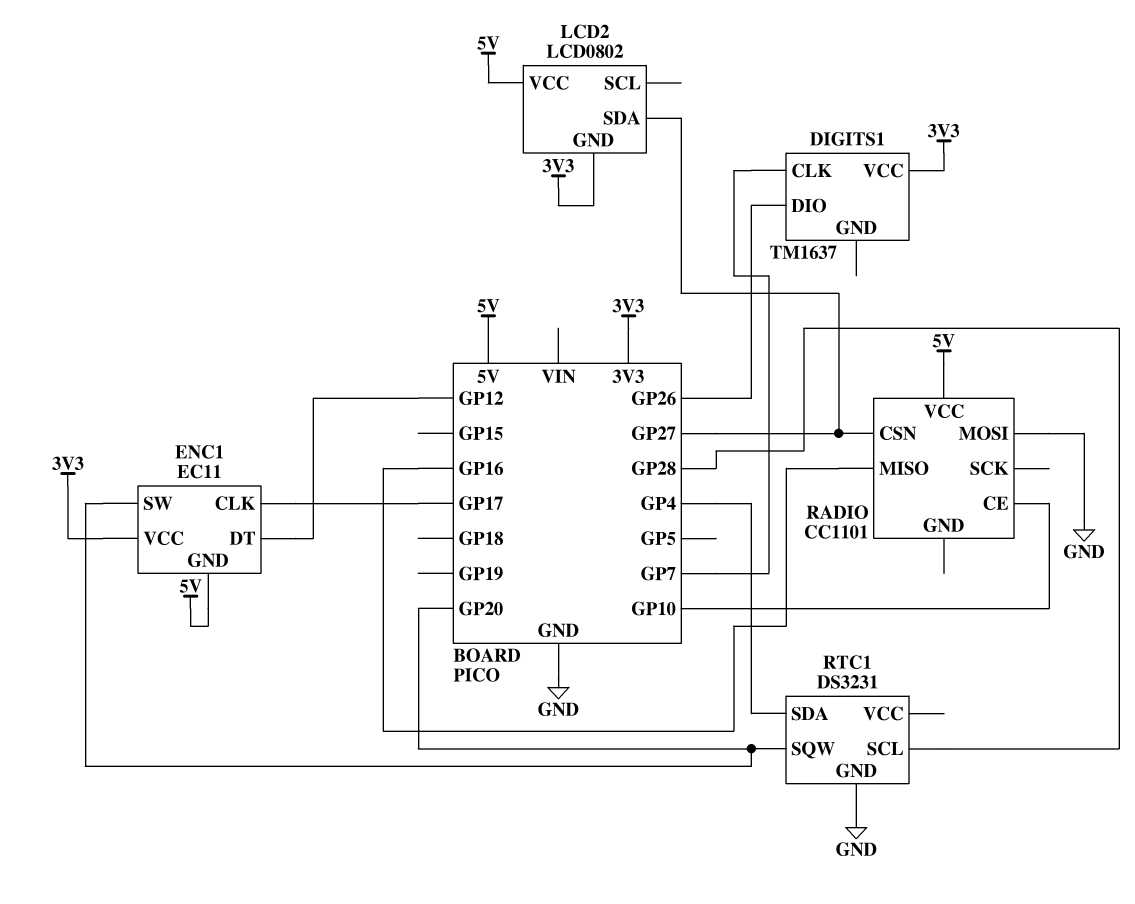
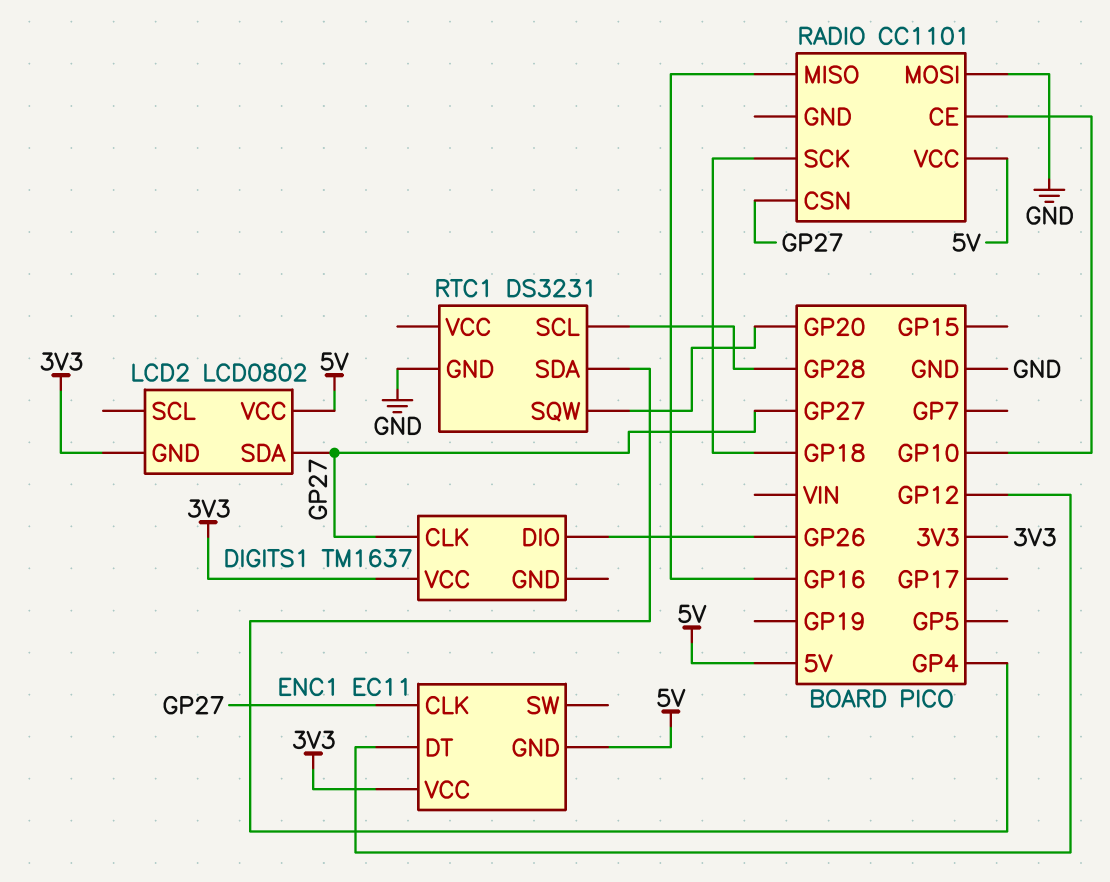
DIGITS1 pin CLK: GP7 -> GP27
ENC1 pin CLK: GP17 -> GP27
ENC1 pin SW: GP20 -> none
RADIO pin SCK: none -> GP18

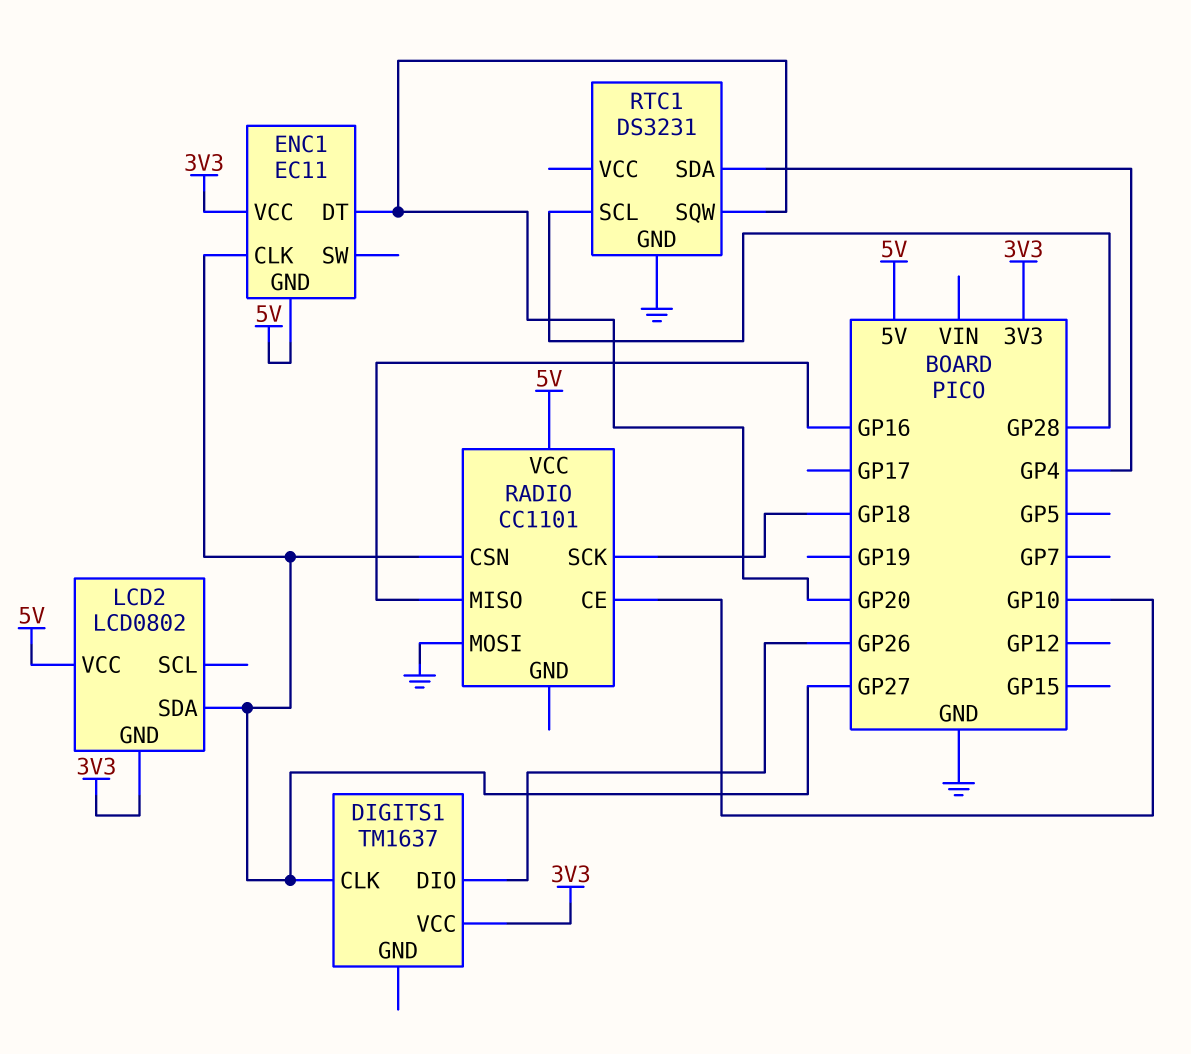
ENC1 pin DT: GP12 -> GP20

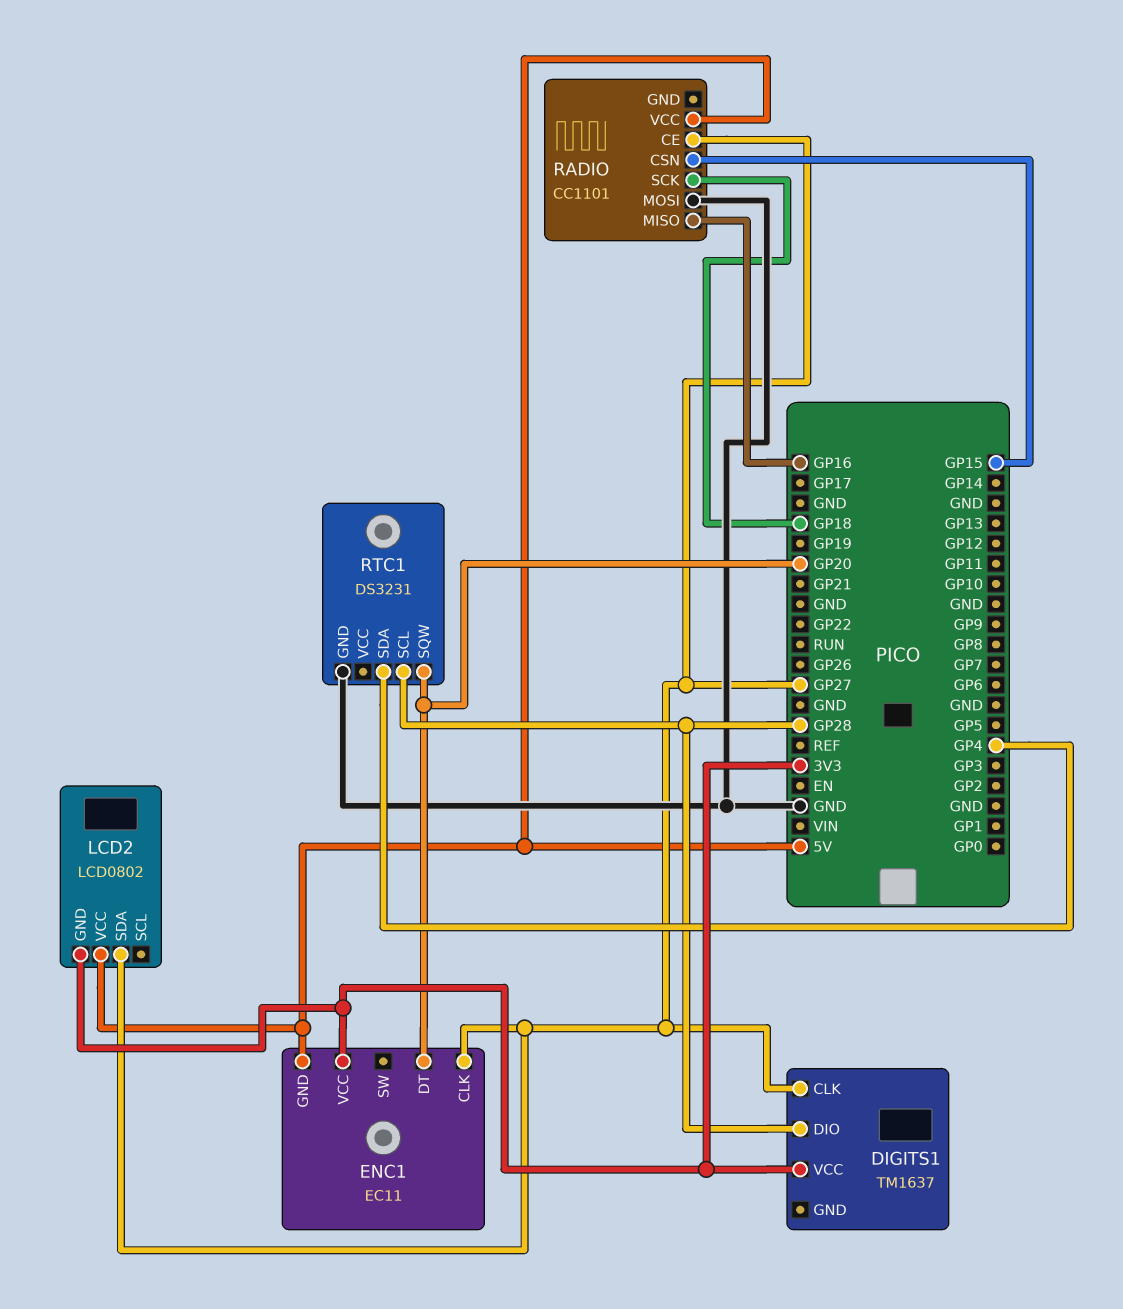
DIGITS1 pin DIO: GP26 -> GP28
RADIO pin CE: GP10 -> GP27
RADIO pin CSN: GP27 -> GP15

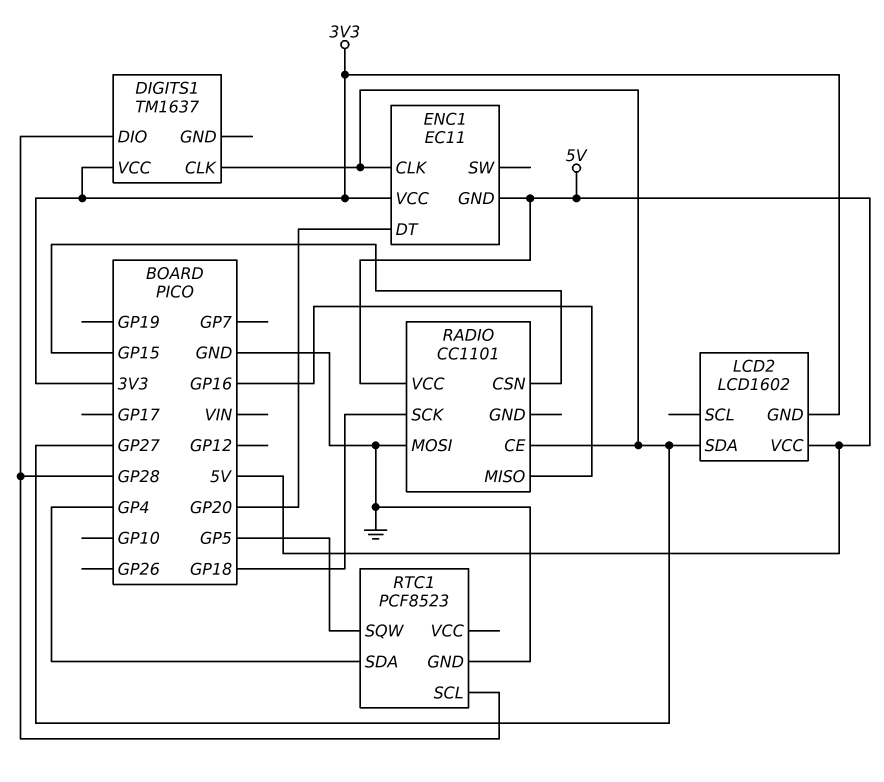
LCD2: LCD0802 -> LCD1602
RTC1: DS3231 -> PCF8523
RTC1 pin SQW: GP20 -> GP5

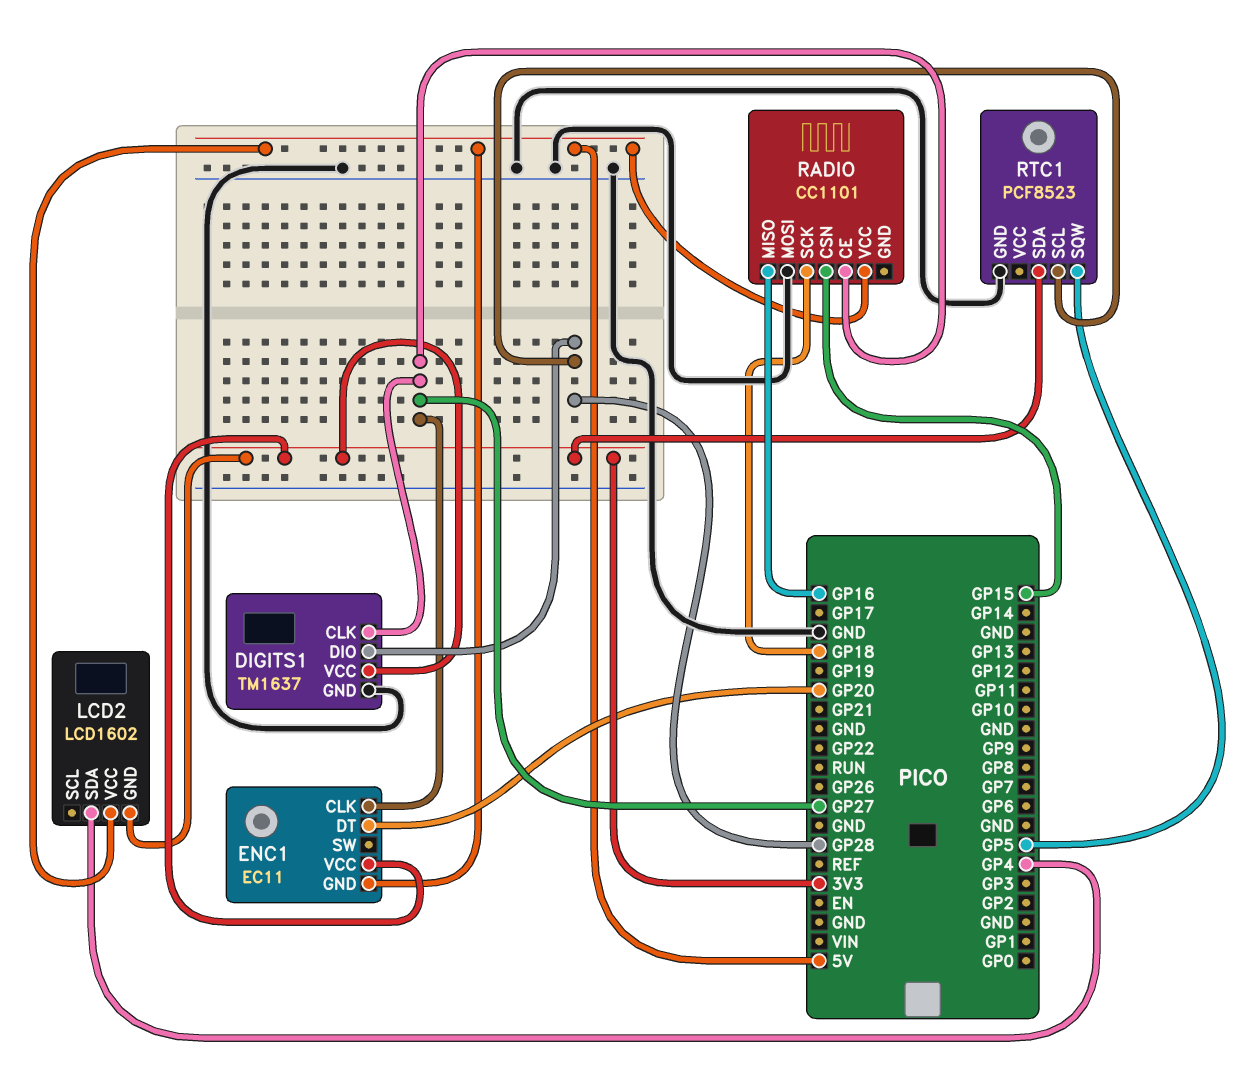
DIGITS1 pin GND: none -> GND
LCD2 pin SDA: GP27 -> GP4
RTC1 pin SDA: GP4 -> 3V3

